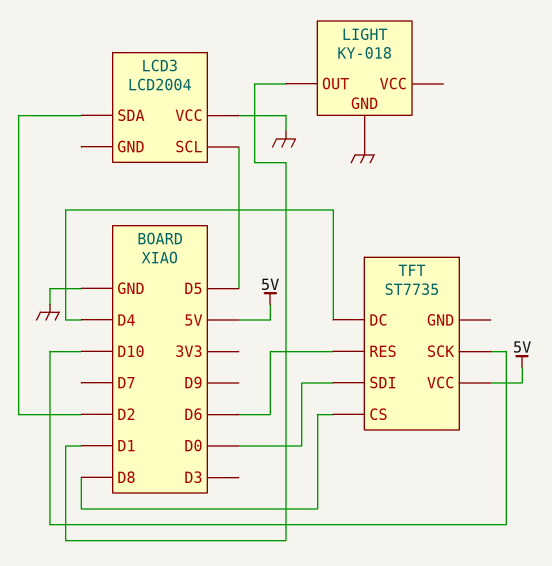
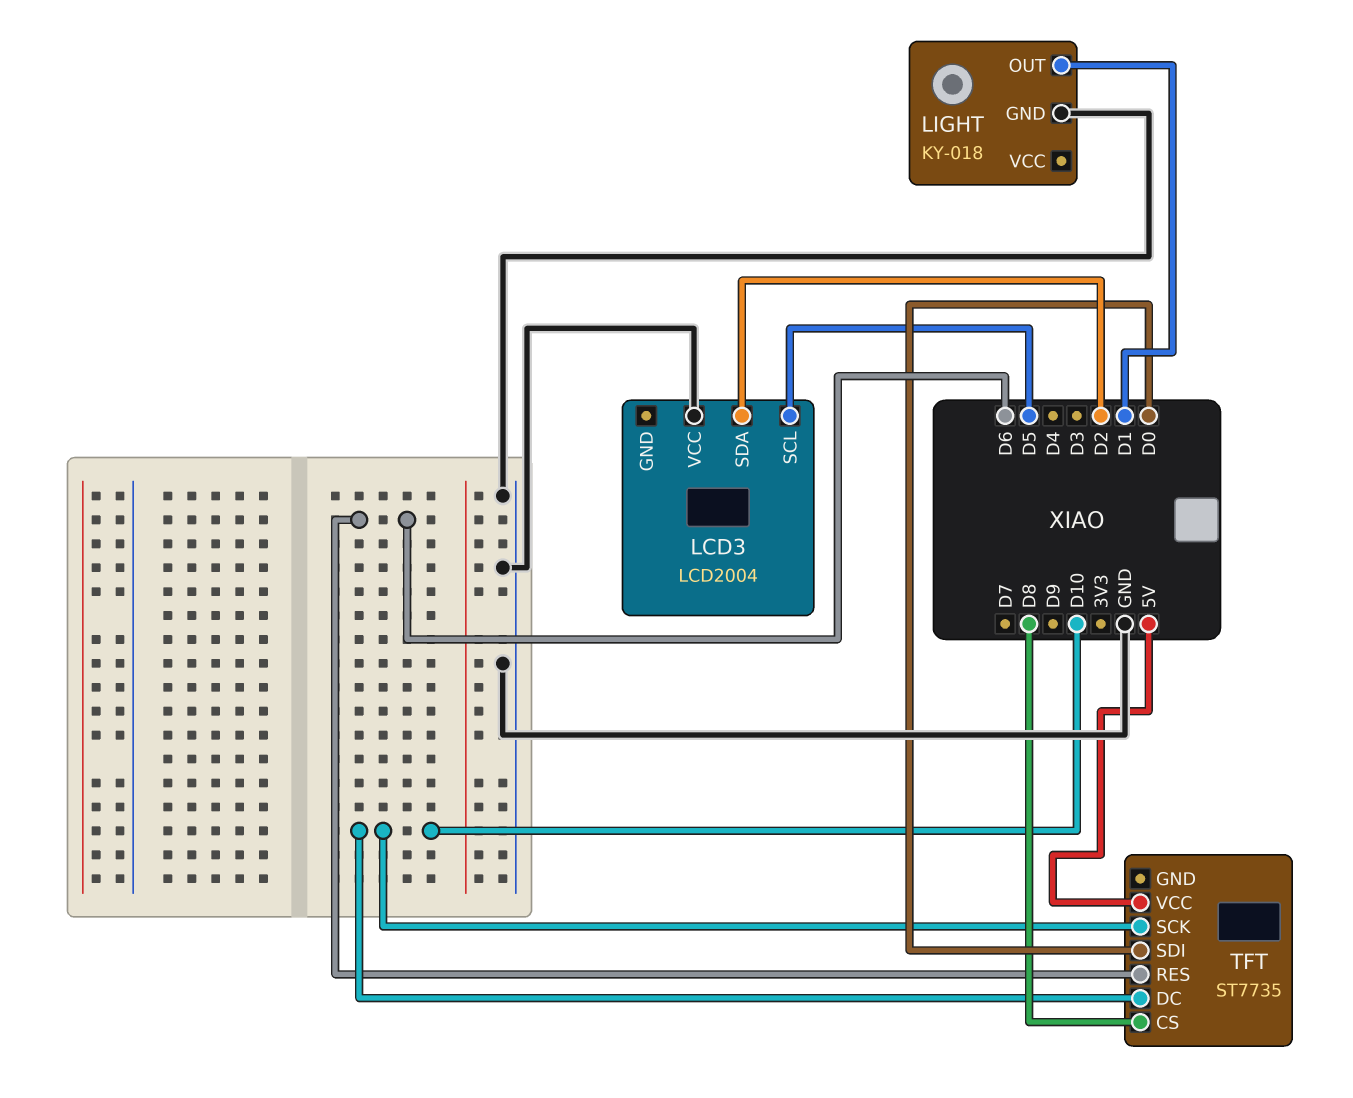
TFT pin DC: D4 -> D10

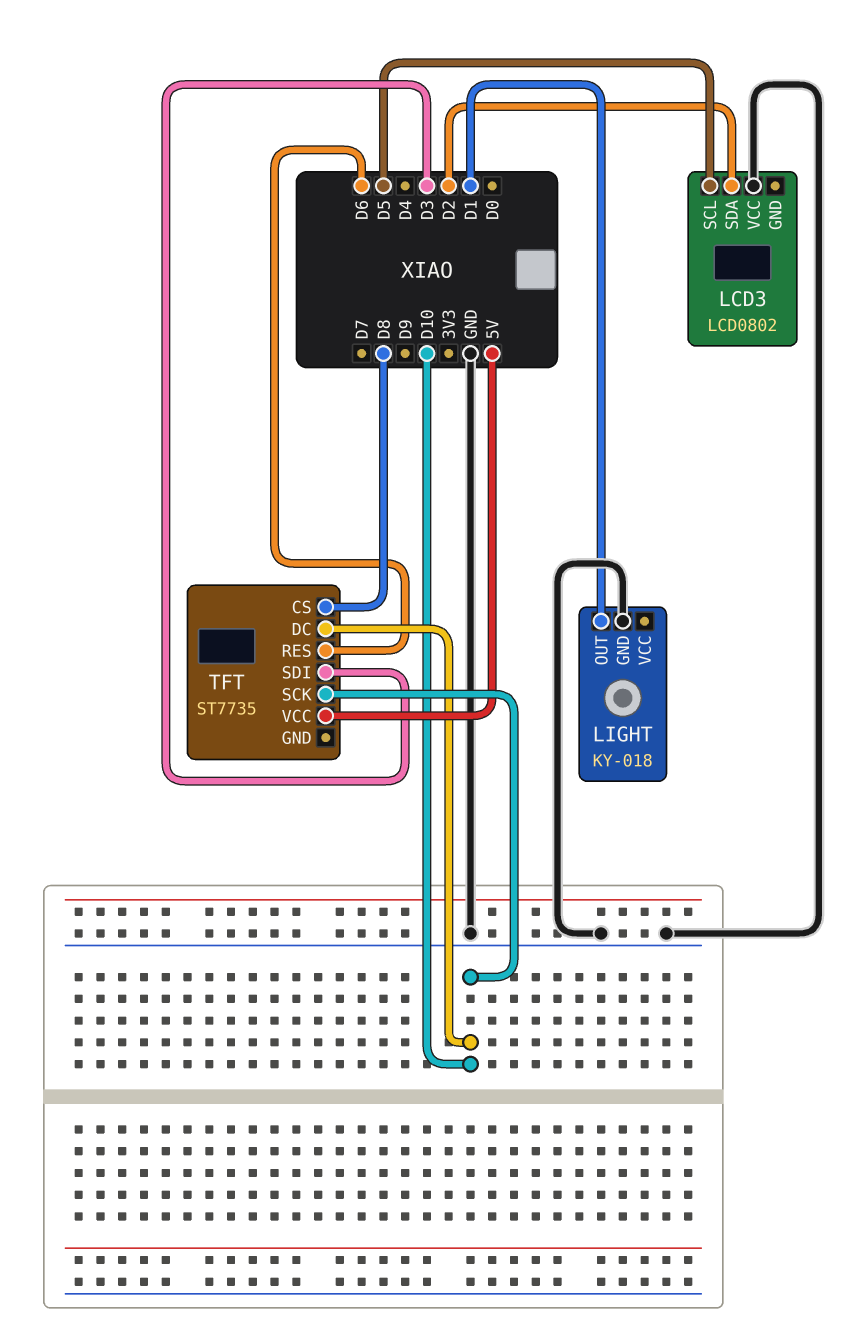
LCD3: LCD2004 -> LCD0802
TFT pin SDI: D0 -> D3

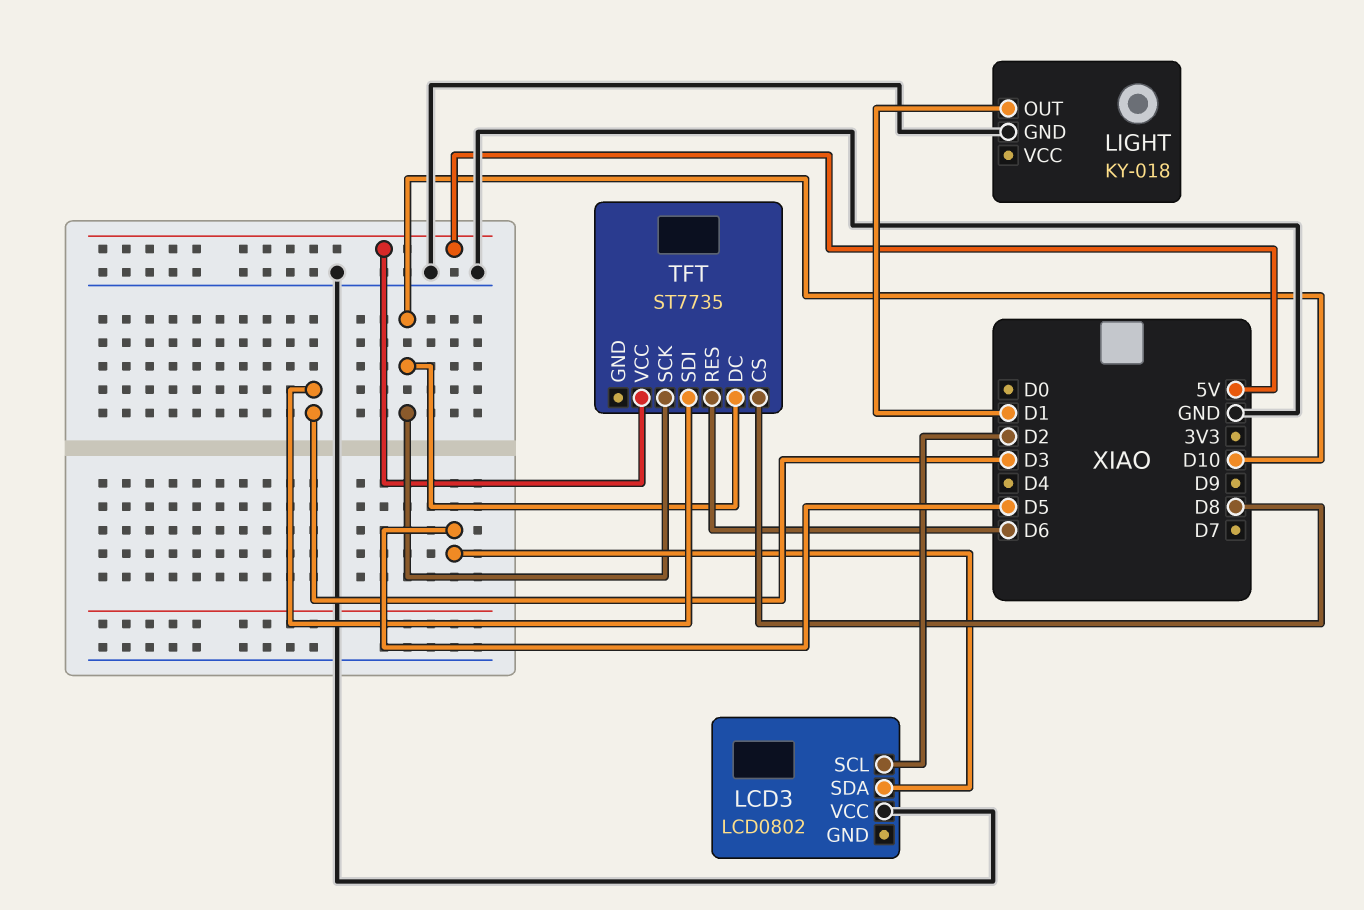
LCD3 pin SCL: D5 -> D2
LCD3 pin SDA: D2 -> D5

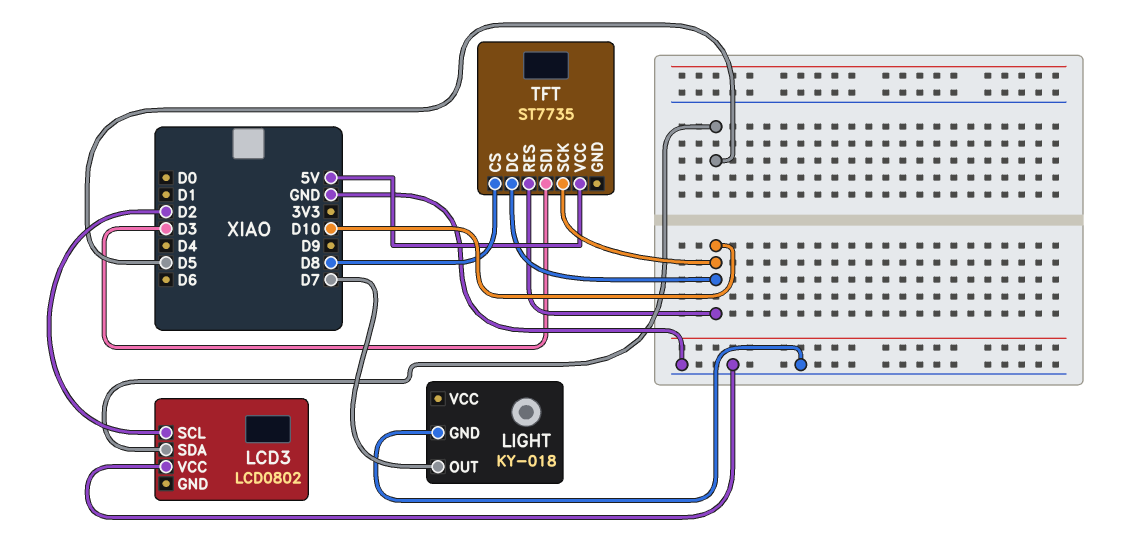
LIGHT pin OUT: D1 -> D7
TFT pin RES: D6 -> D10

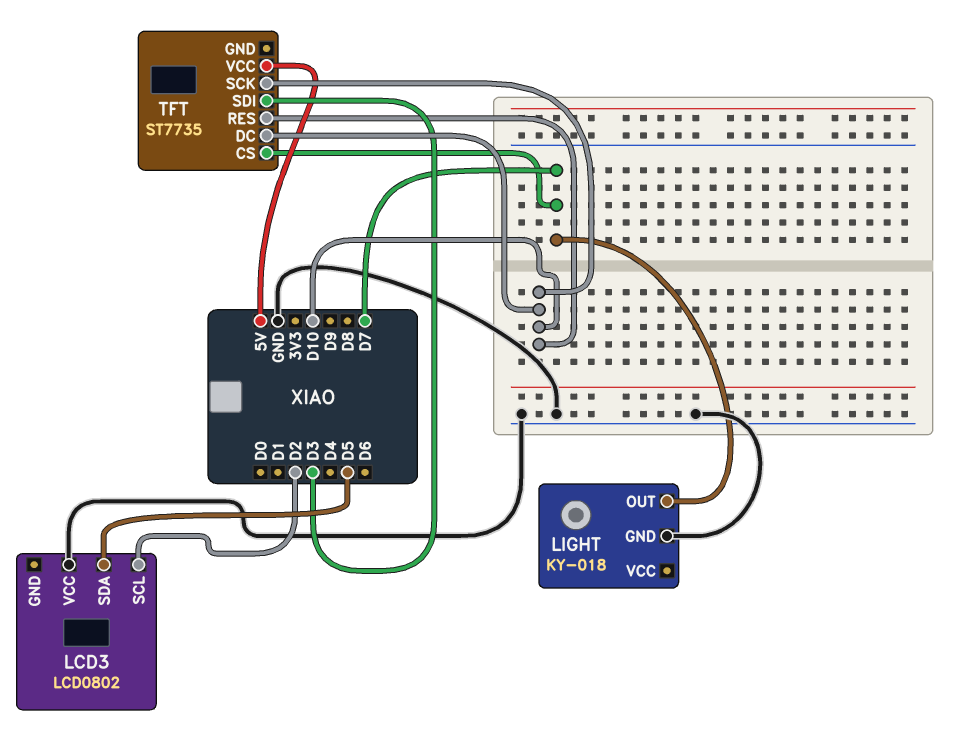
TFT pin CS: D8 -> D7

